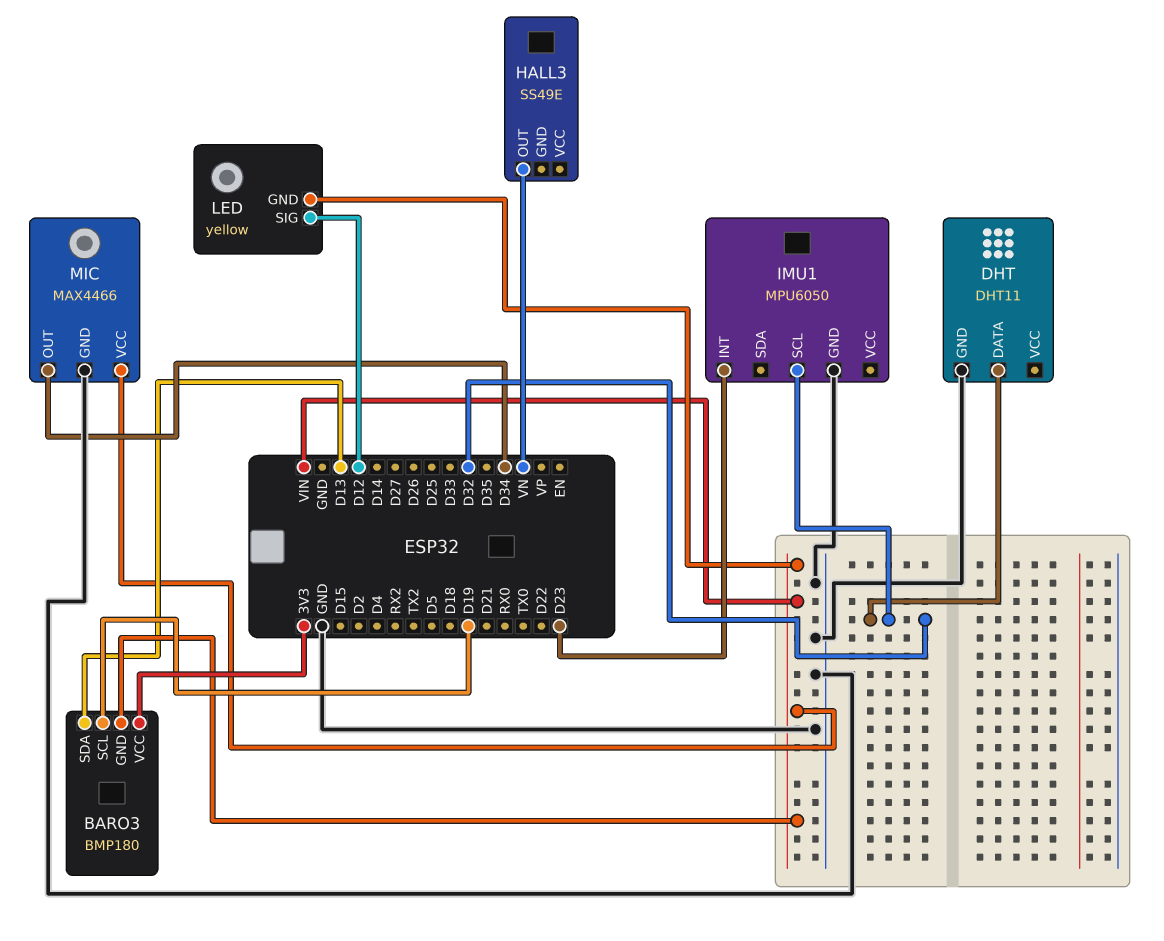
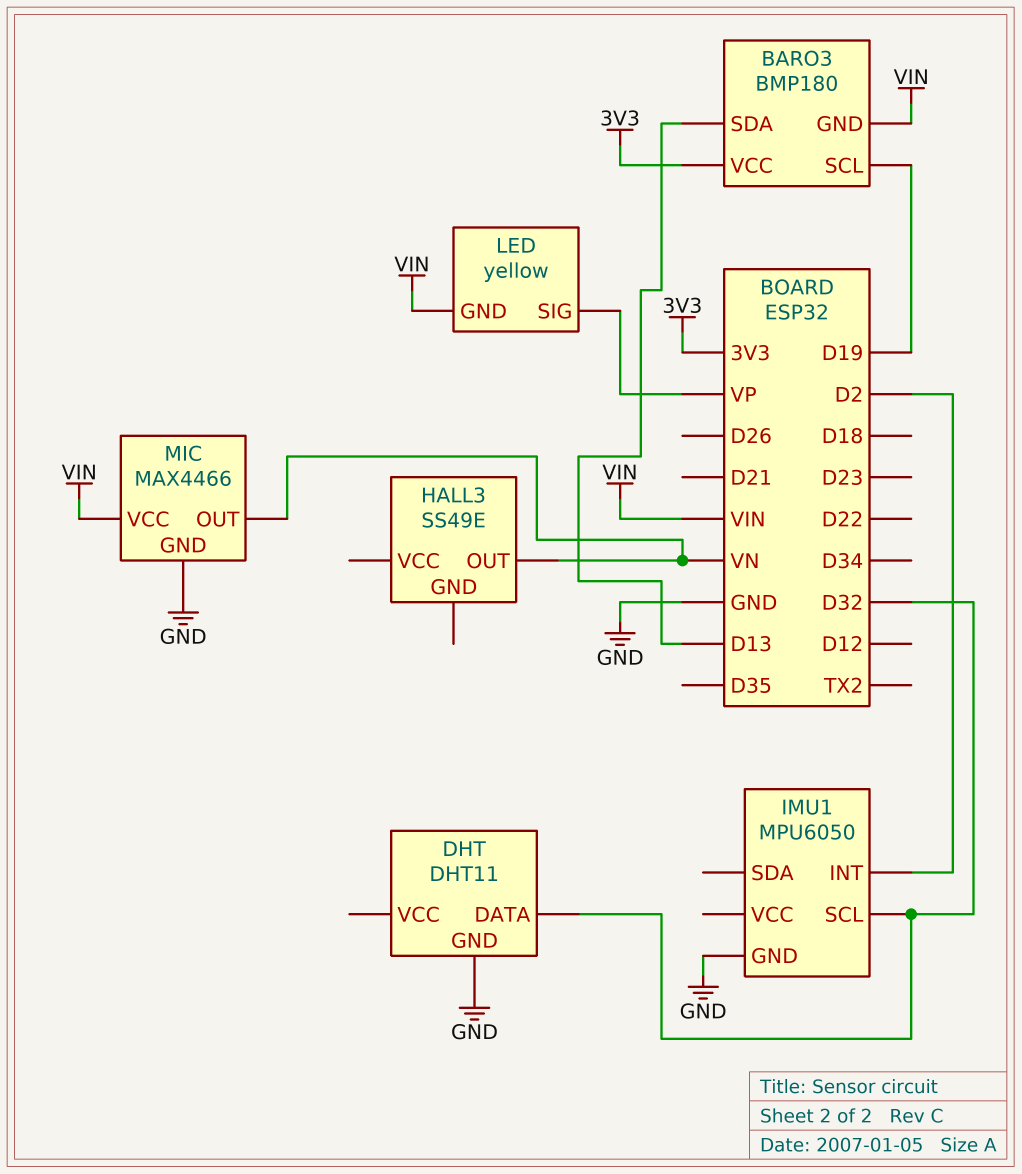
IMU1 pin INT: D23 -> D2
LED pin SIG: D12 -> VP
MIC pin OUT: D34 -> VN

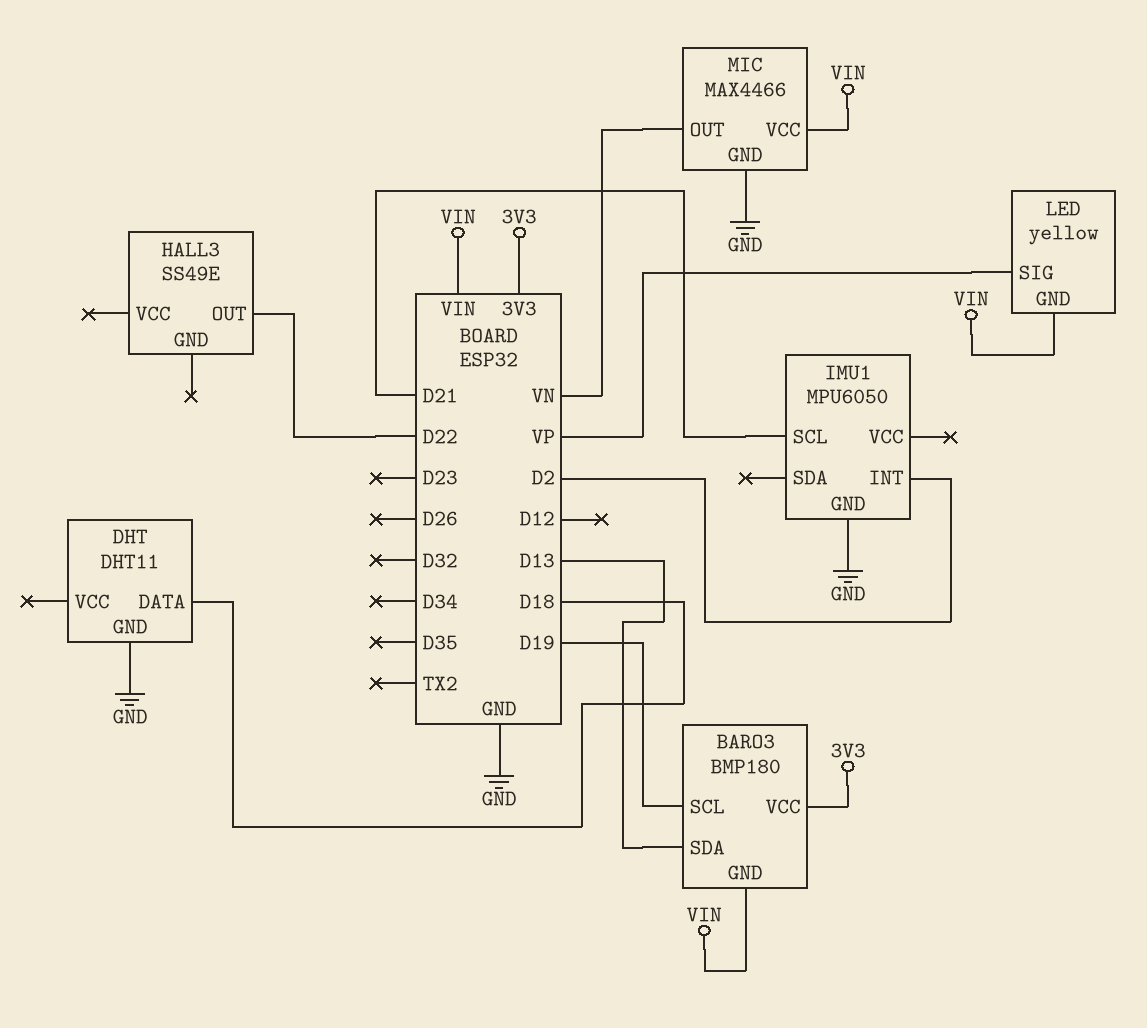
DHT pin DATA: D32 -> D18
HALL3 pin OUT: VN -> D22
IMU1 pin SCL: D32 -> D21

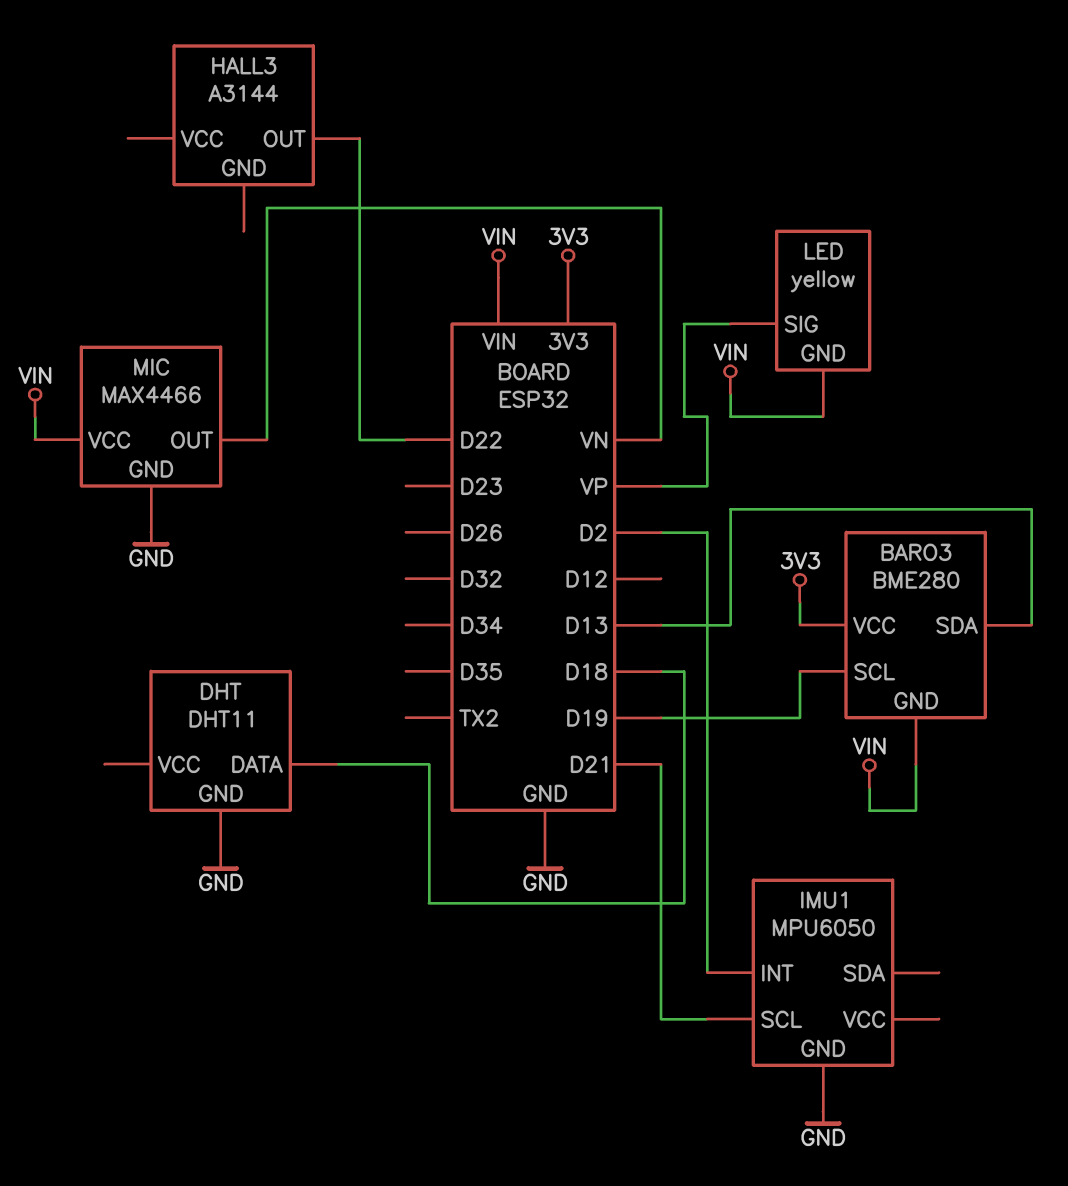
BARO3: BMP180 -> BME280
HALL3: SS49E -> A3144

